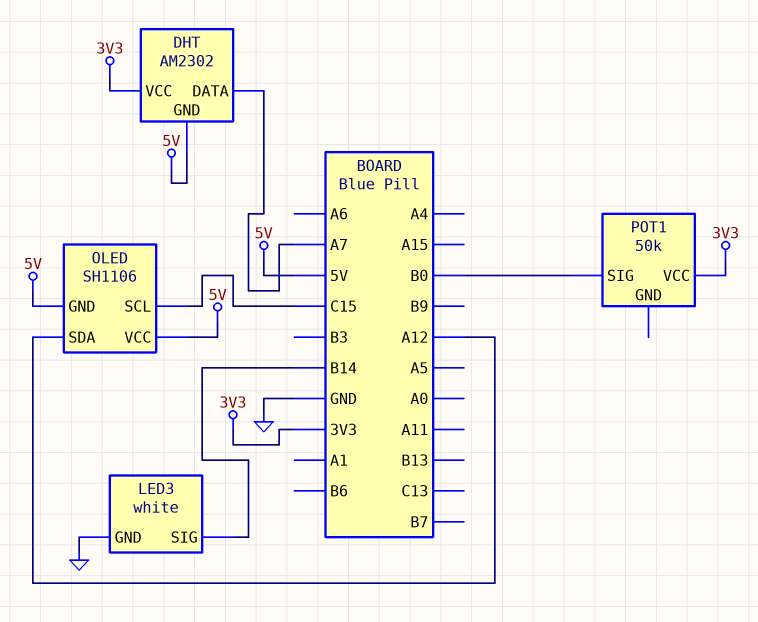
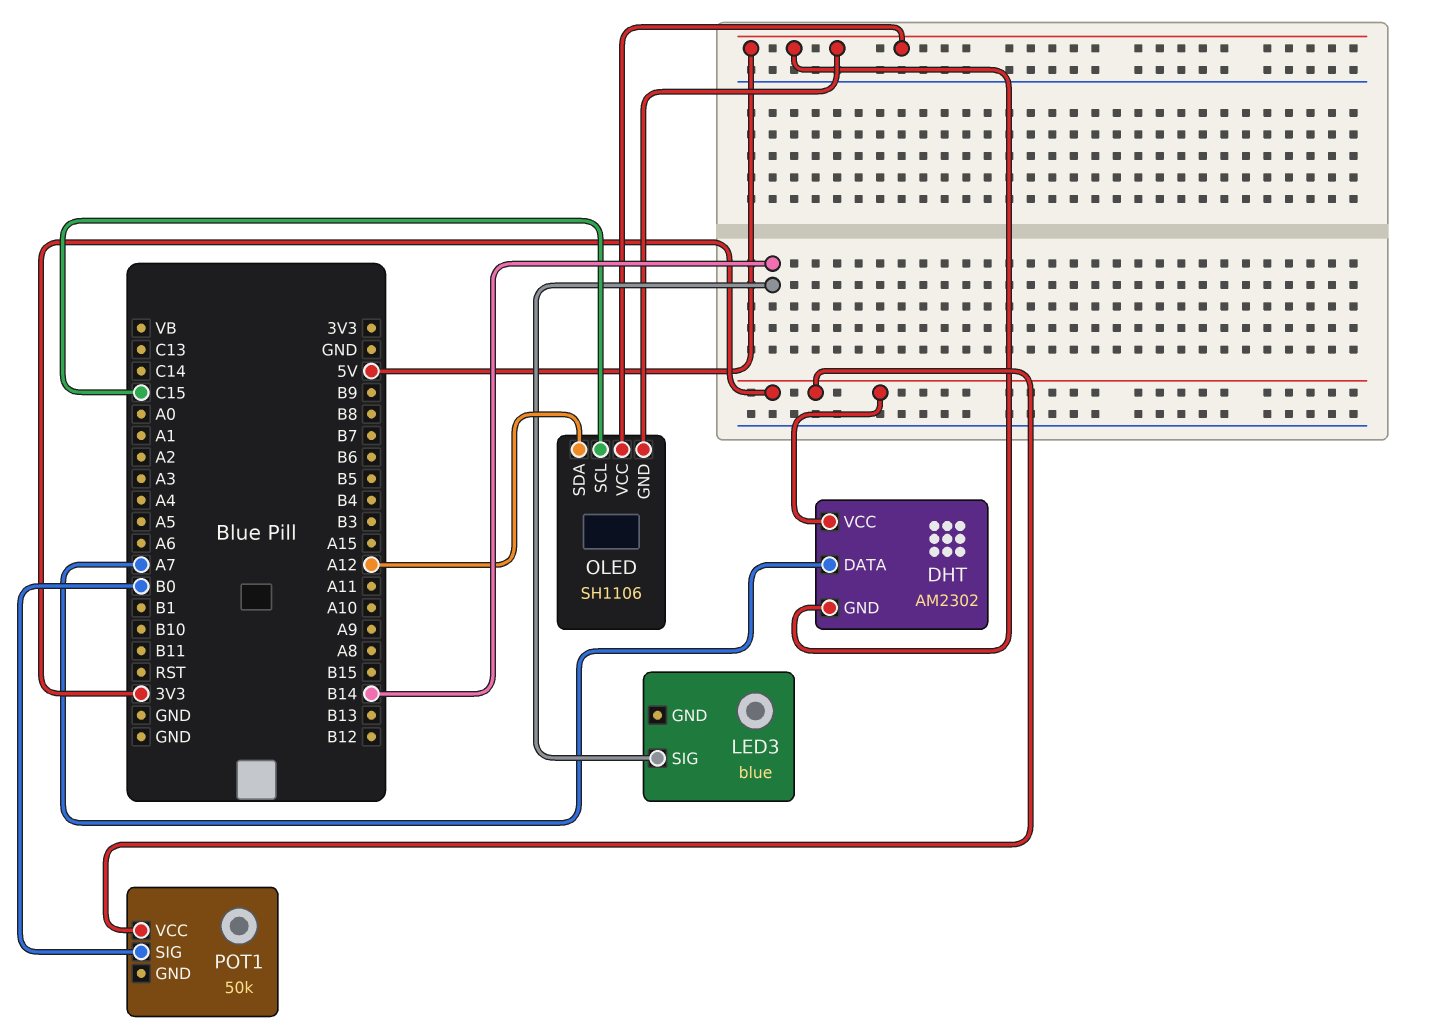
LED3: white -> blue
LED3 pin GND: GND -> none

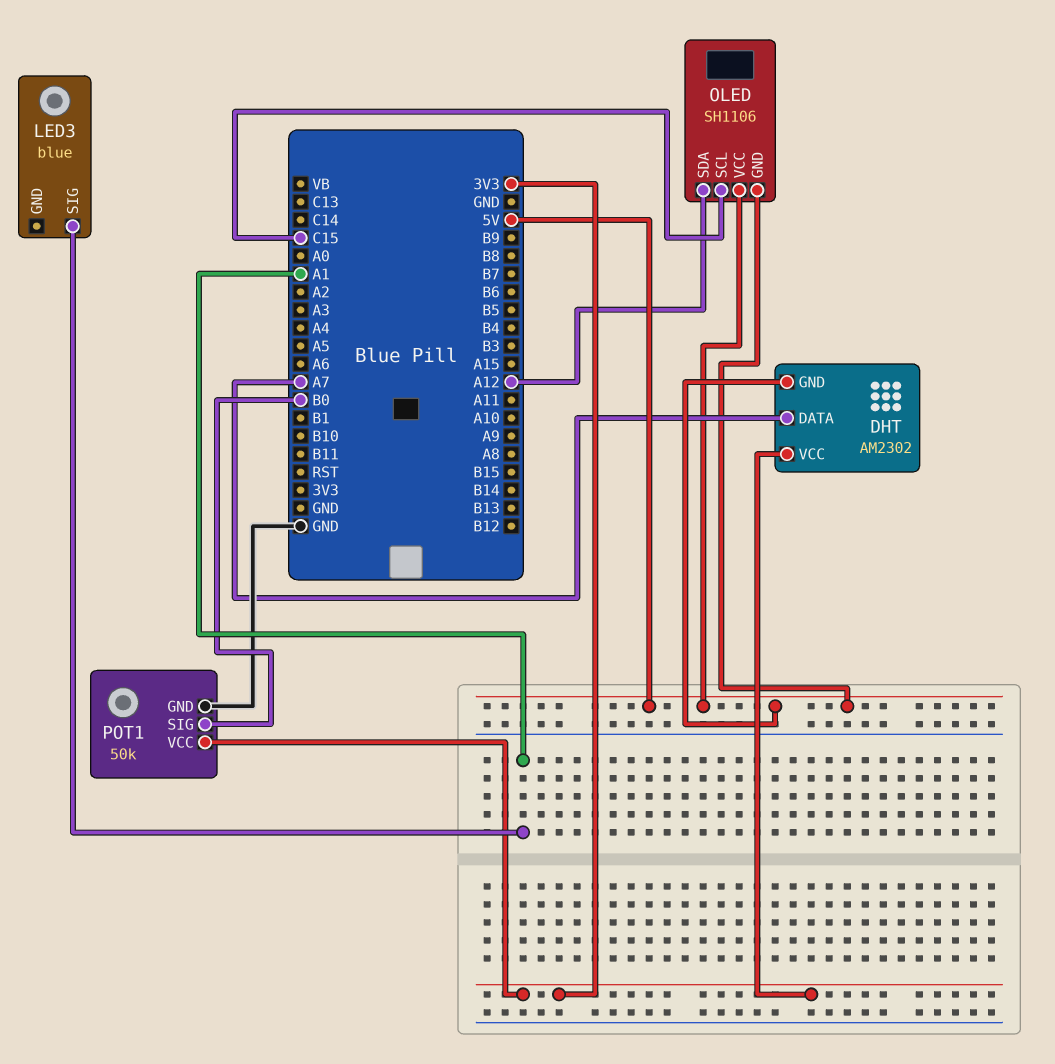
LED3 pin SIG: B14 -> A1
POT1 pin GND: none -> GND

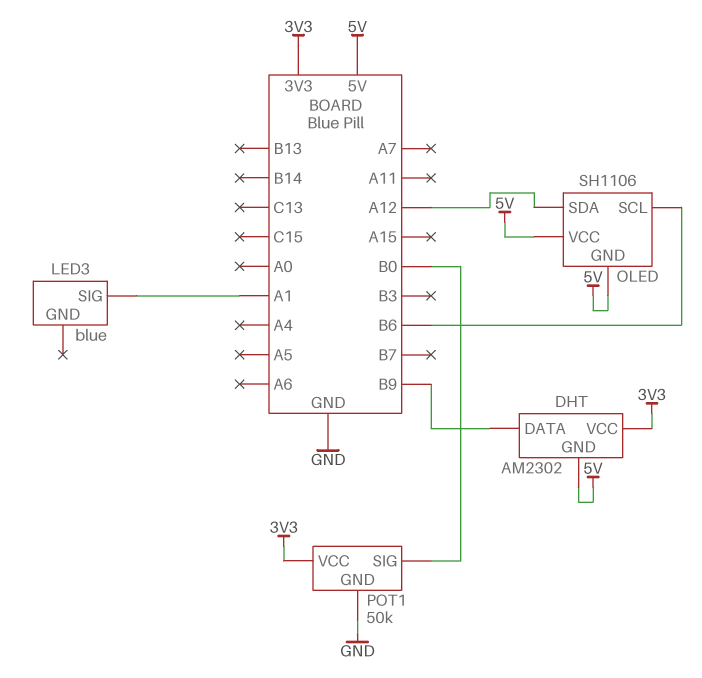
DHT pin DATA: A7 -> B9
OLED pin SCL: C15 -> B6

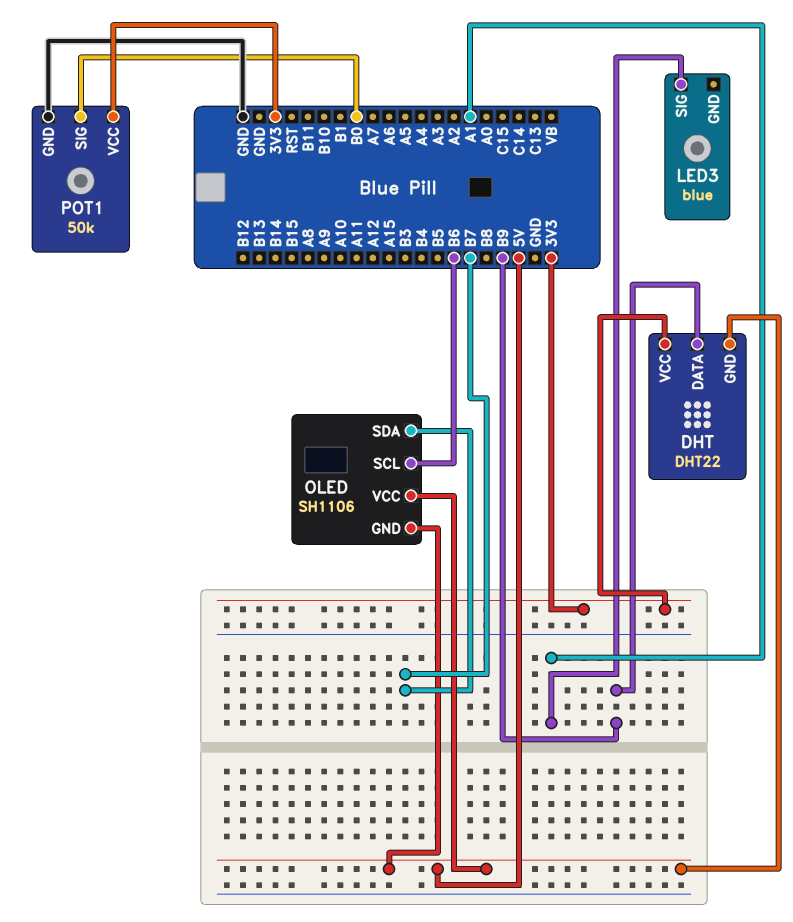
DHT: AM2302 -> DHT22
OLED pin SDA: A12 -> B7

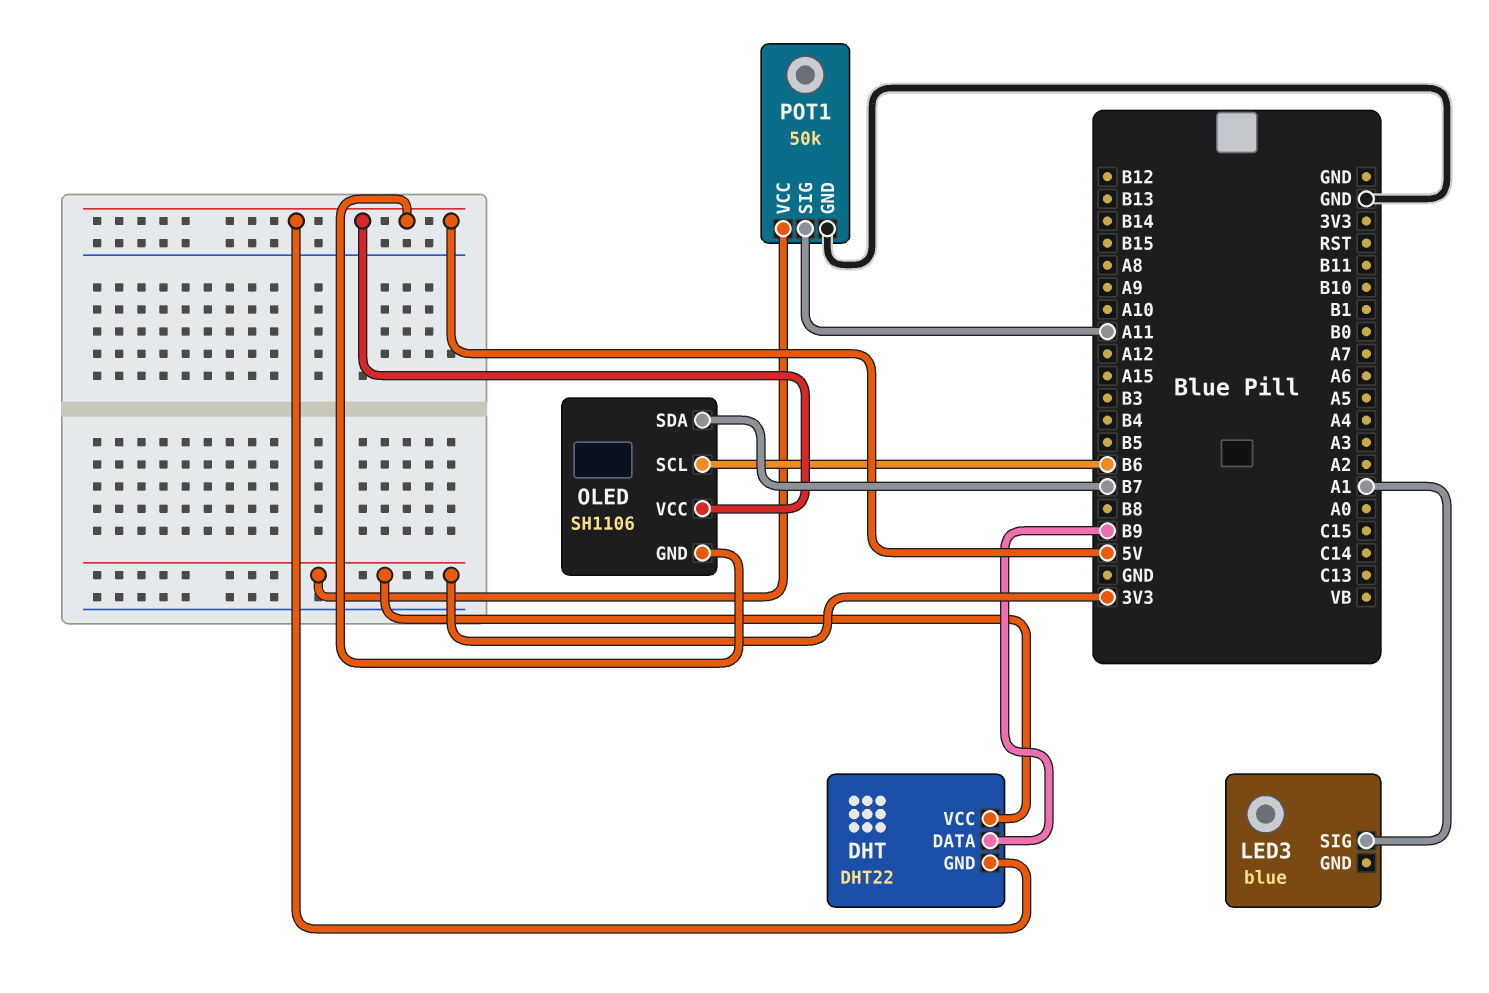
POT1 pin SIG: B0 -> A11

